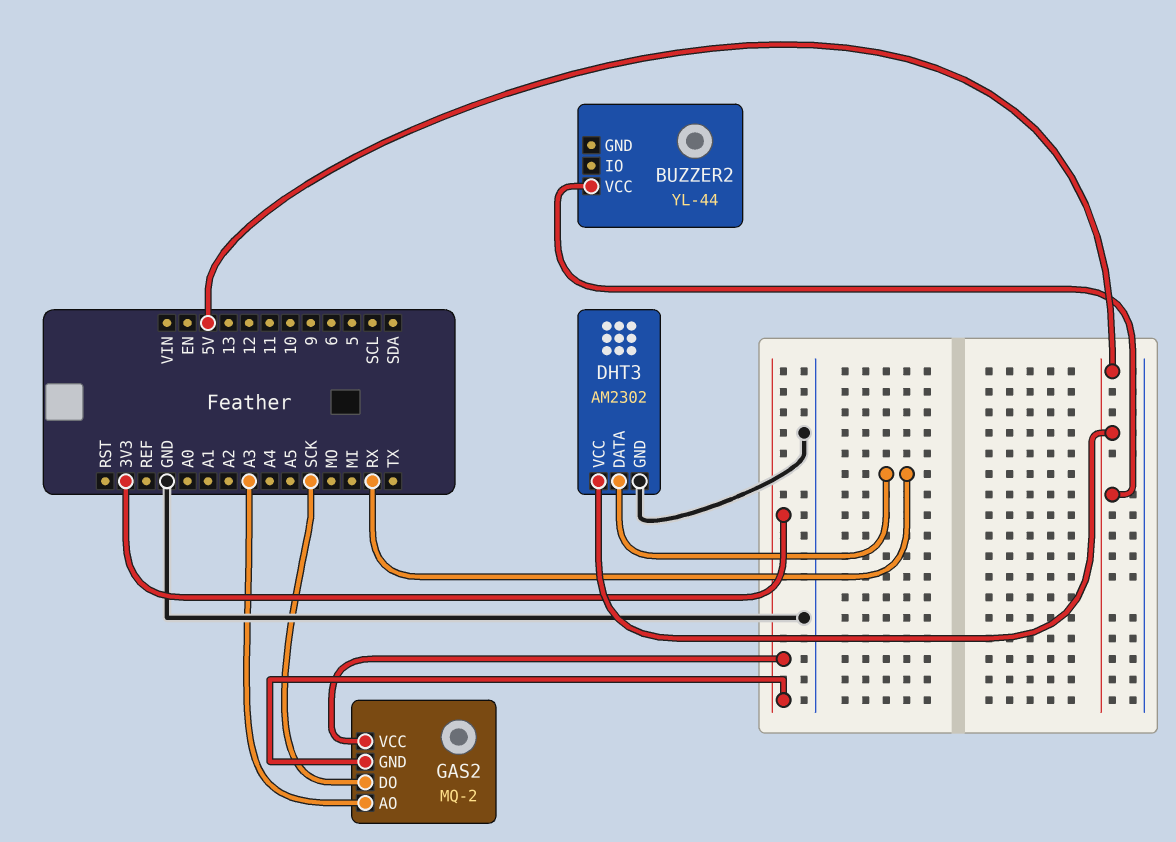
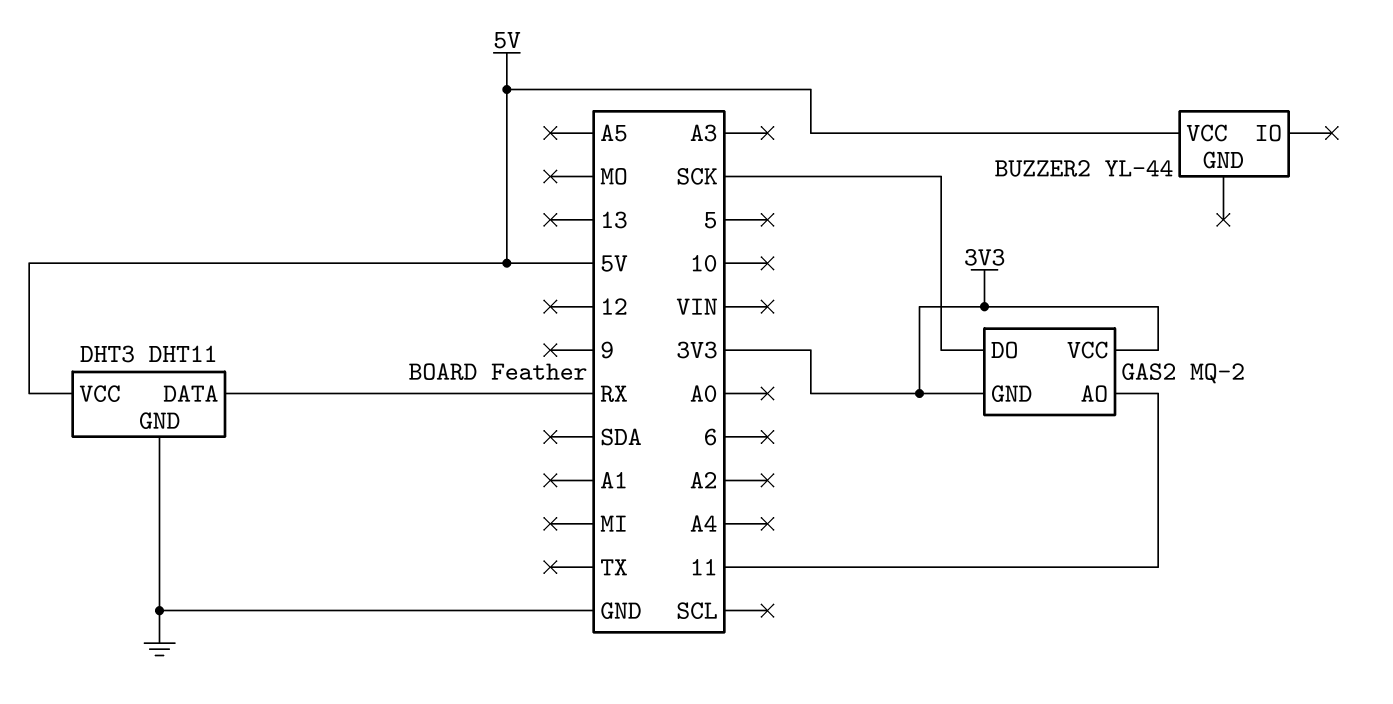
DHT3: AM2302 -> DHT11
GAS2 pin AO: A3 -> 11

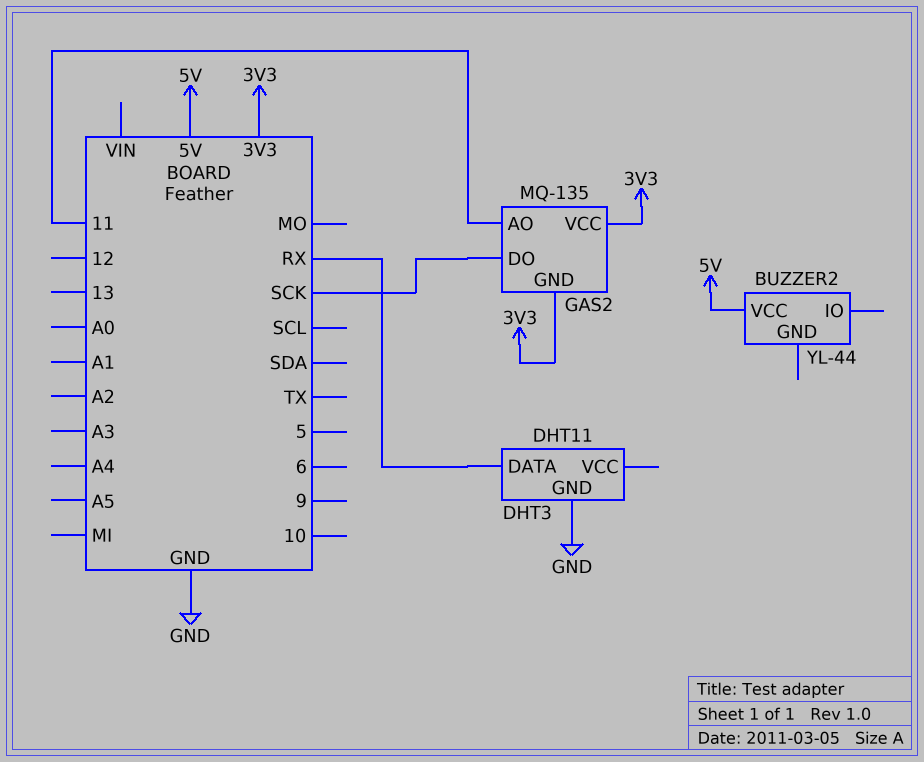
DHT3 pin VCC: 5V -> none
GAS2: MQ-2 -> MQ-135

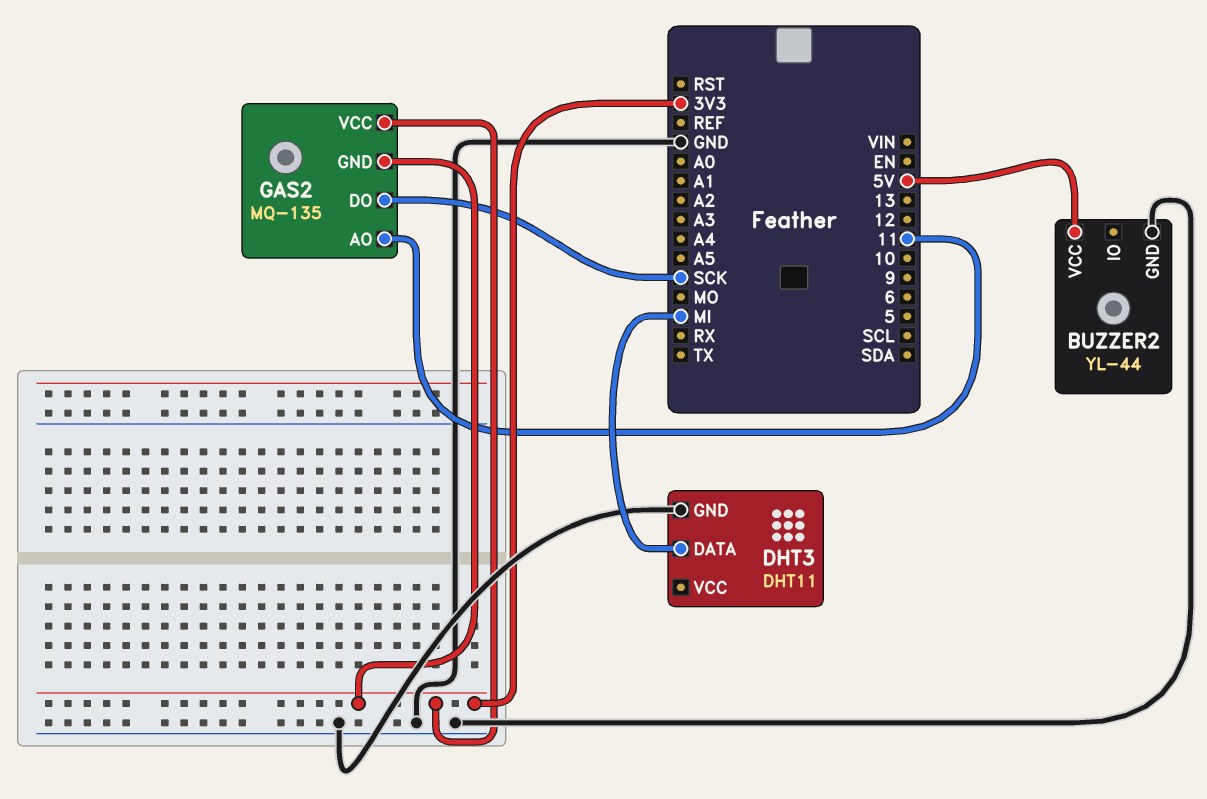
BUZZER2 pin GND: none -> GND
DHT3 pin DATA: RX -> MI

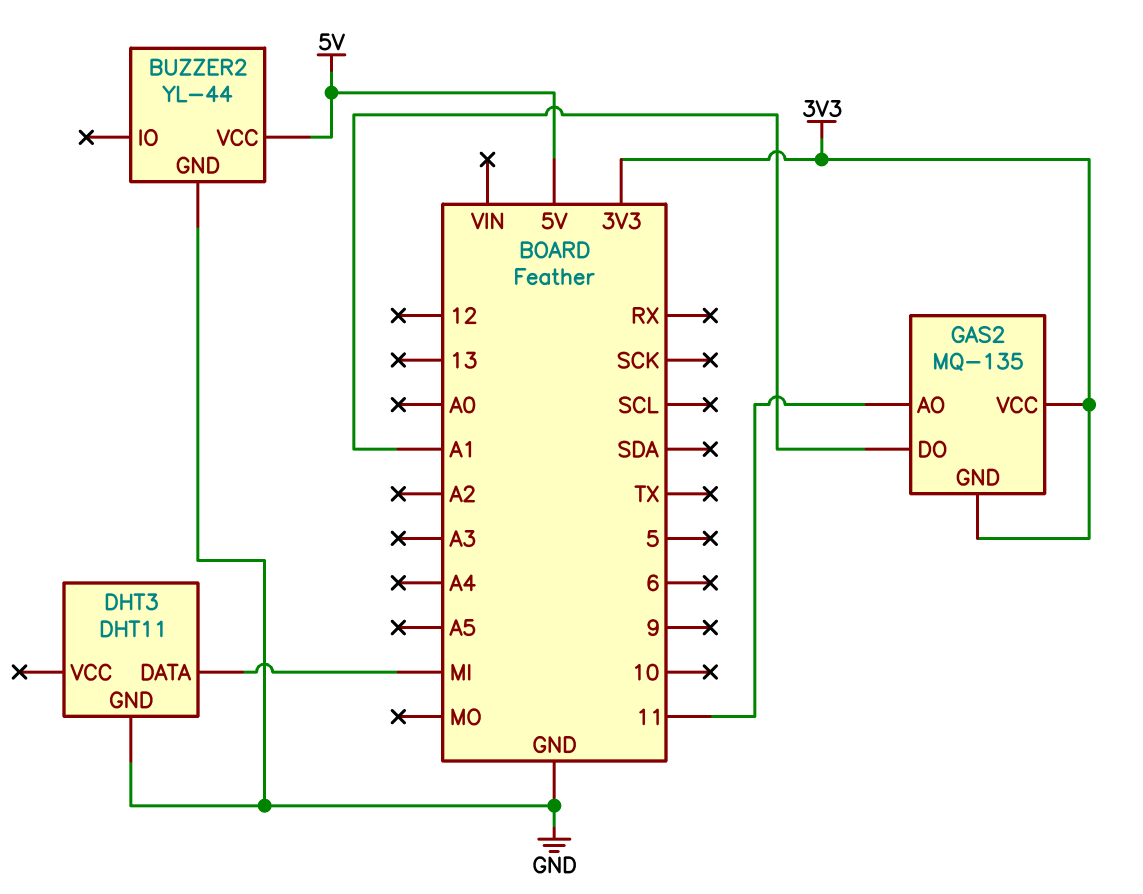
GAS2 pin DO: SCK -> A1

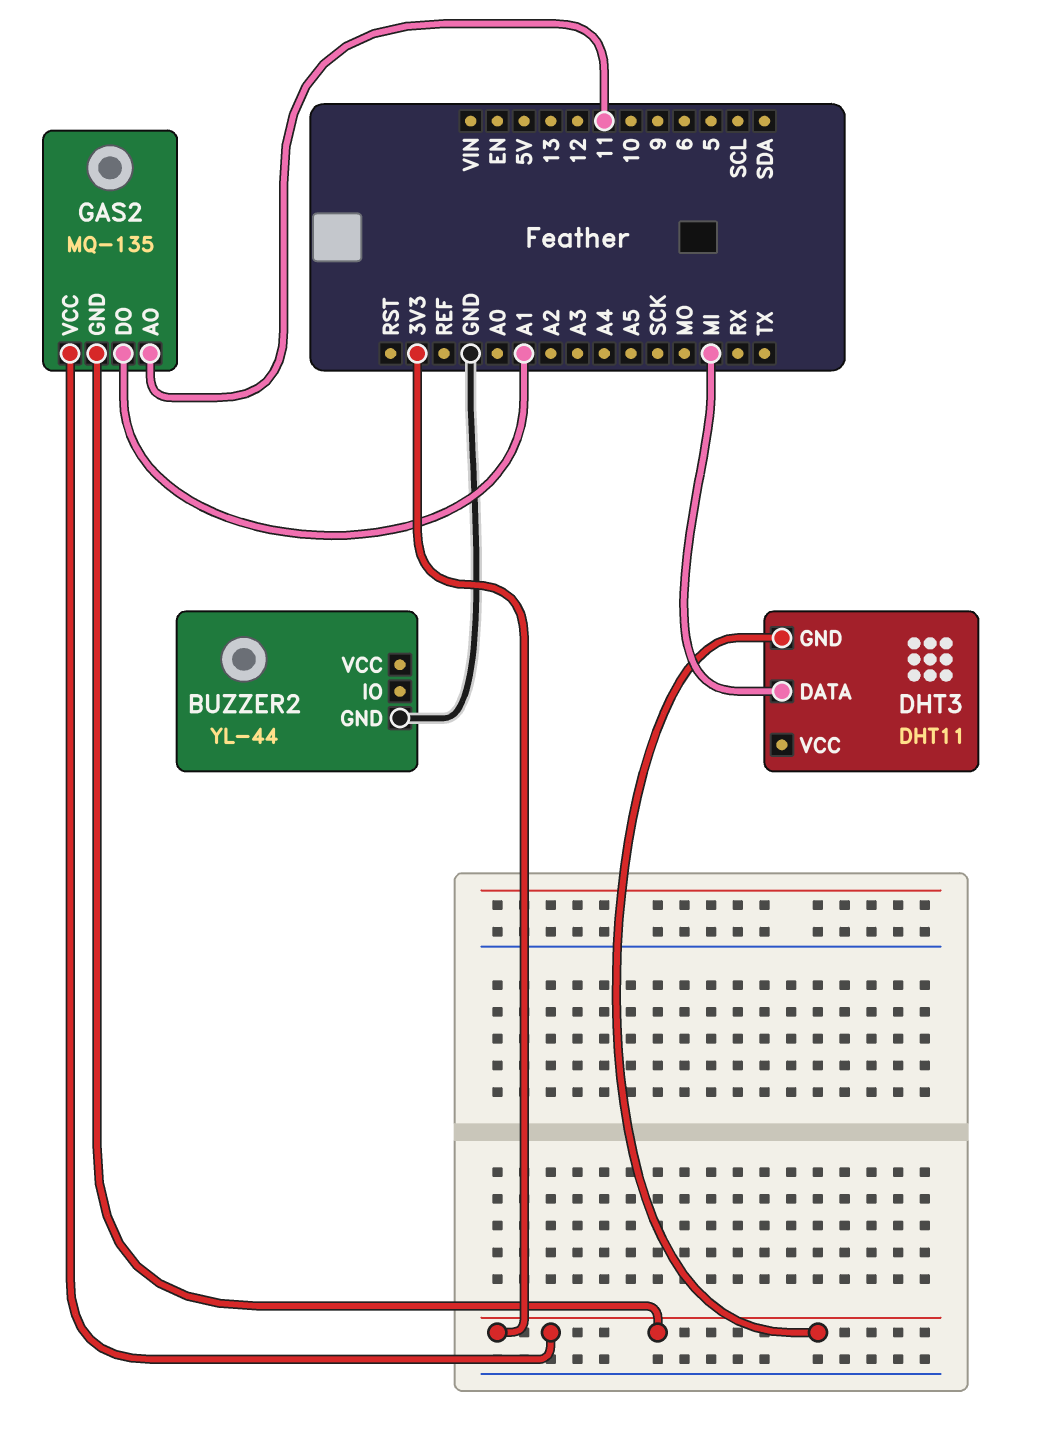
BUZZER2 pin VCC: 5V -> none
DHT3 pin GND: GND -> 3V3

